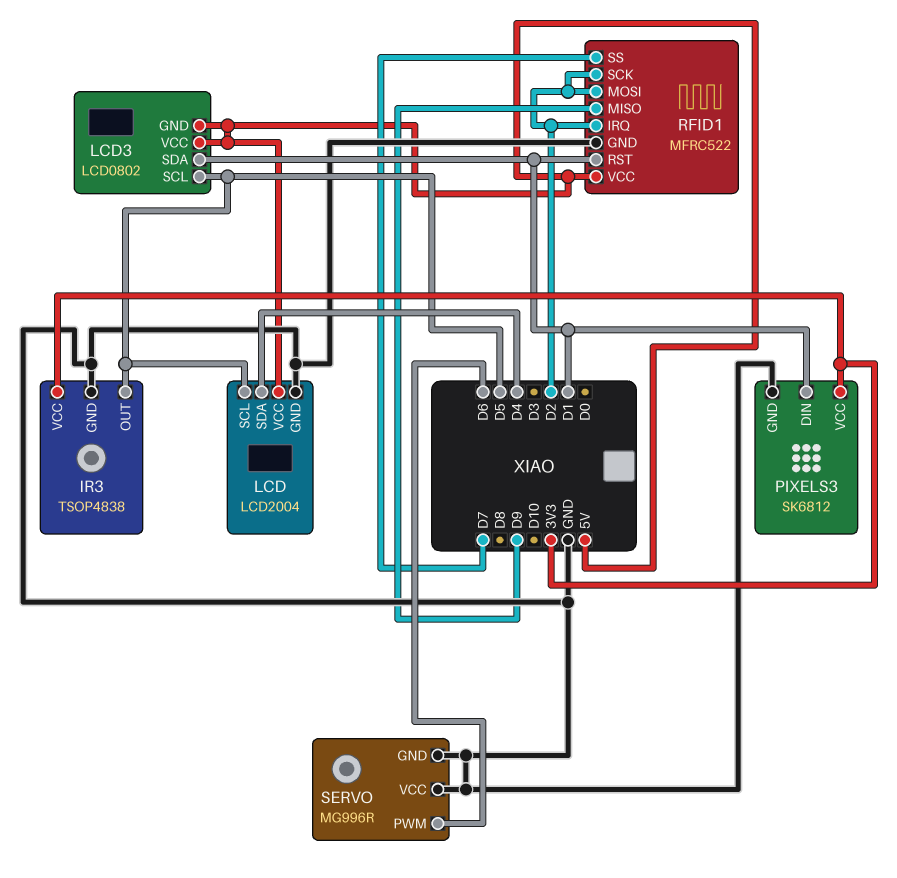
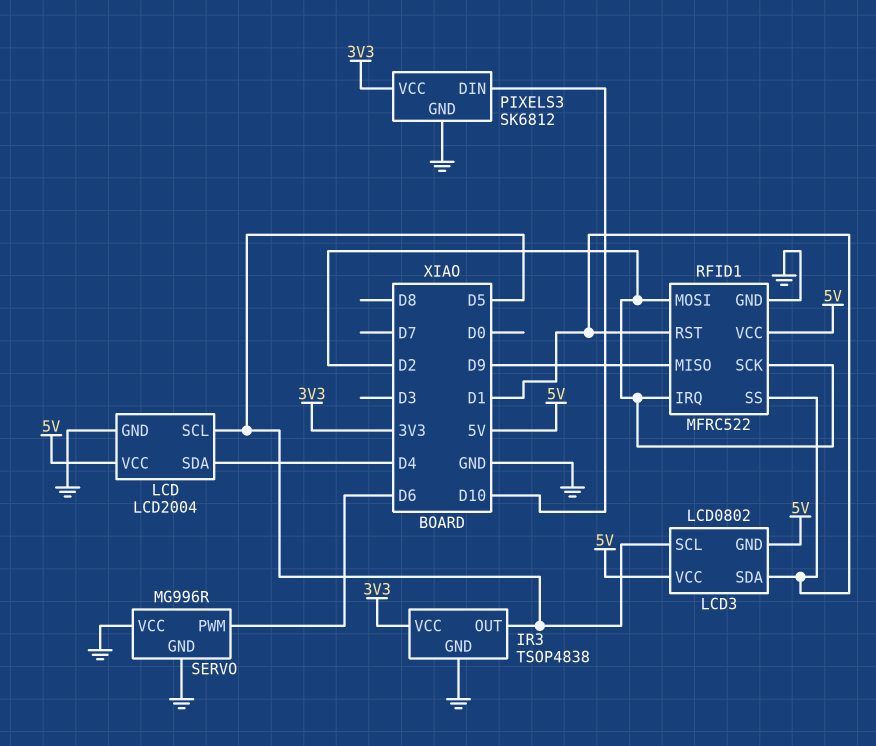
PIXELS3 pin DIN: D1 -> D10
RFID1 pin SS: D7 -> D1

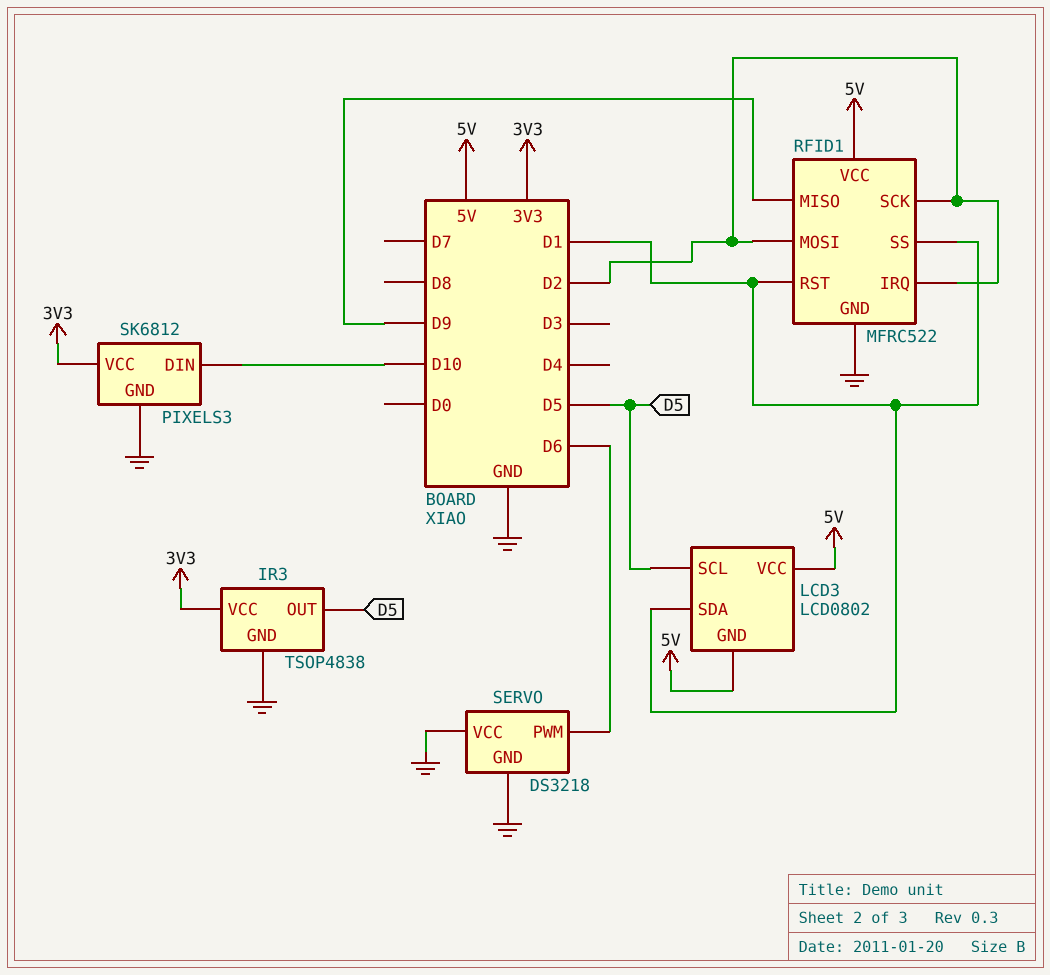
LCD: LCD2004 -> none
LCD pin GND: GND -> none
LCD pin SCL: D5 -> none
LCD pin SDA: D4 -> none
LCD pin VCC: 5V -> none
SERVO: MG996R -> DS3218

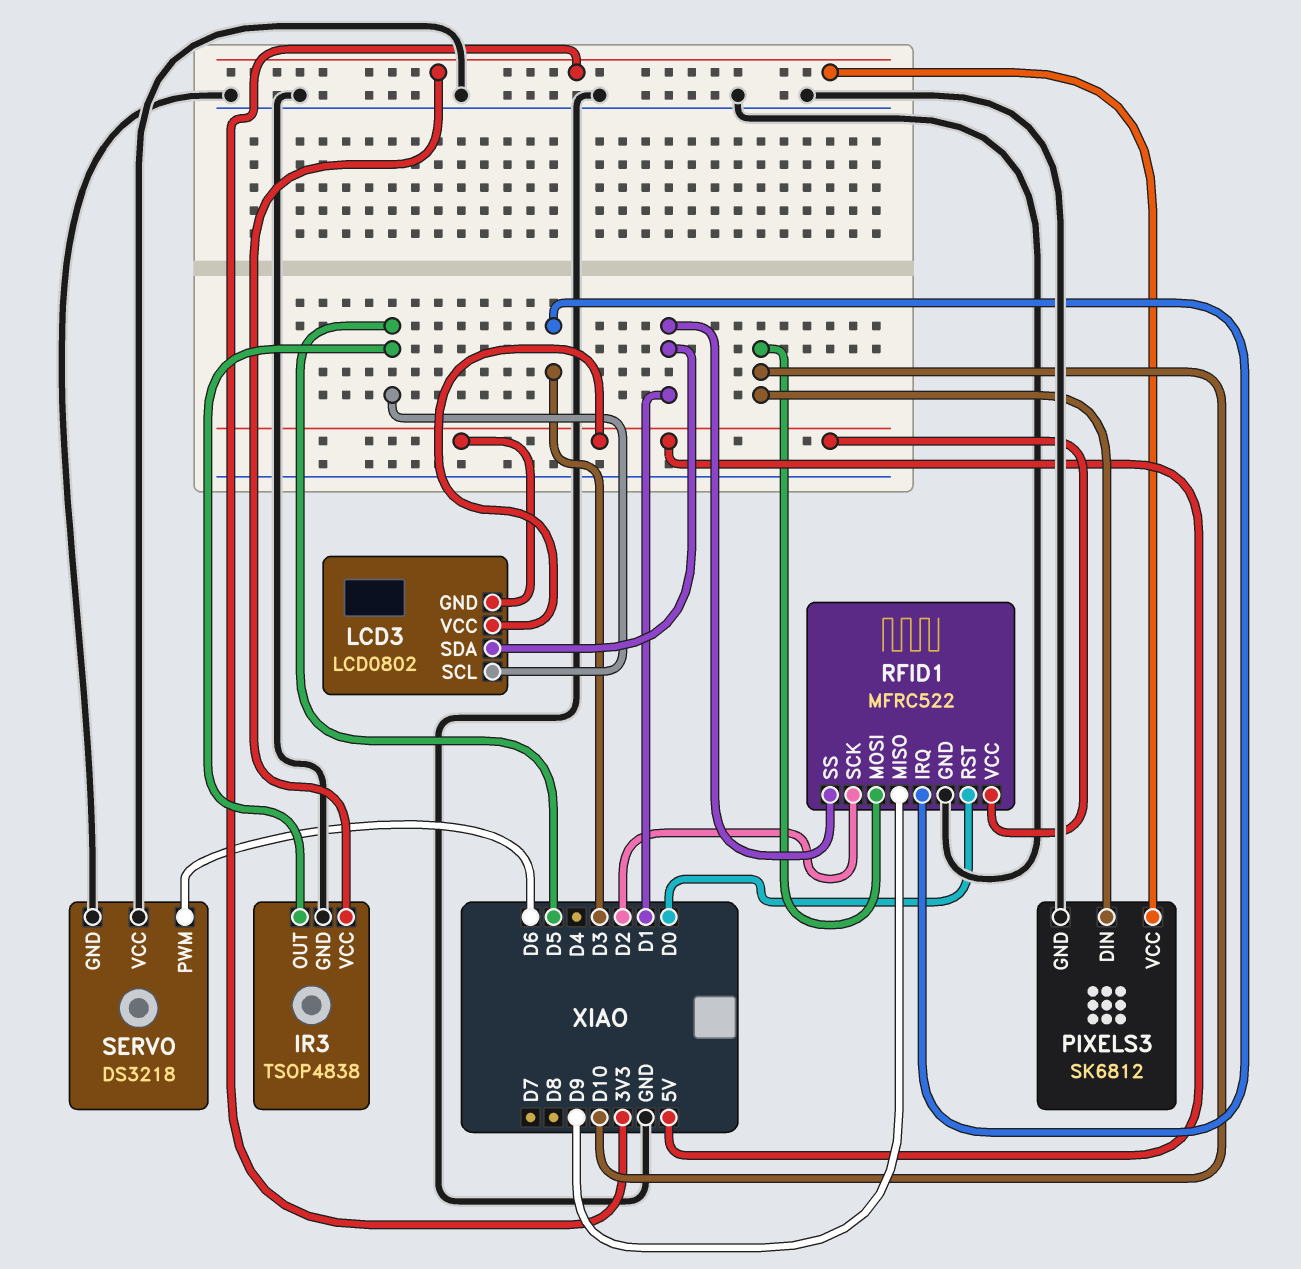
RFID1 pin IRQ: D2 -> D3
RFID1 pin MOSI: D2 -> D10
RFID1 pin RST: D1 -> D0

